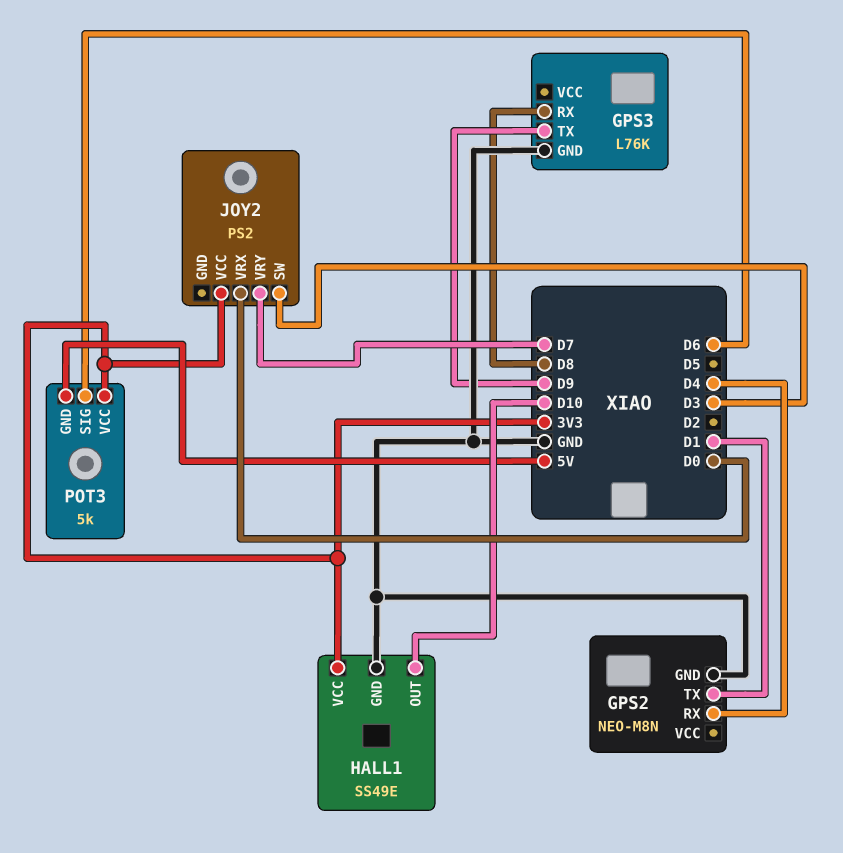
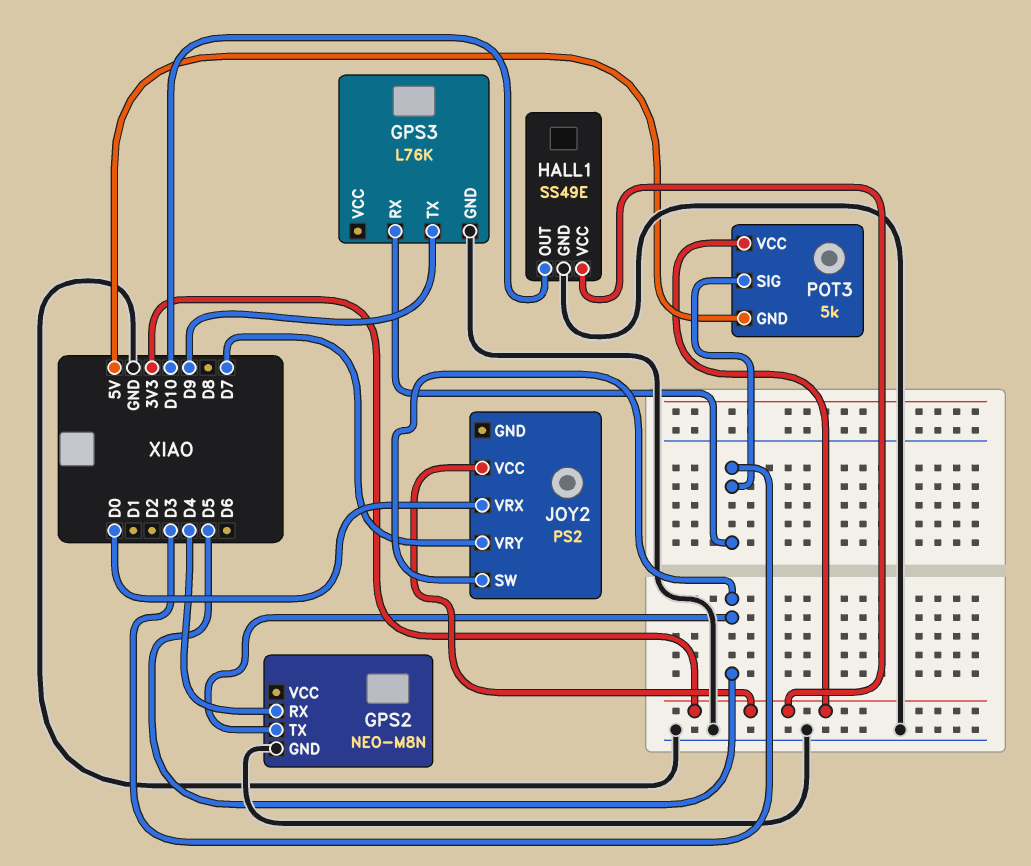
GPS2 pin TX: D1 -> D5
GPS3 pin RX: D8 -> D3
JOY2 pin SW: D3 -> D5
POT3 pin SIG: D6 -> D3

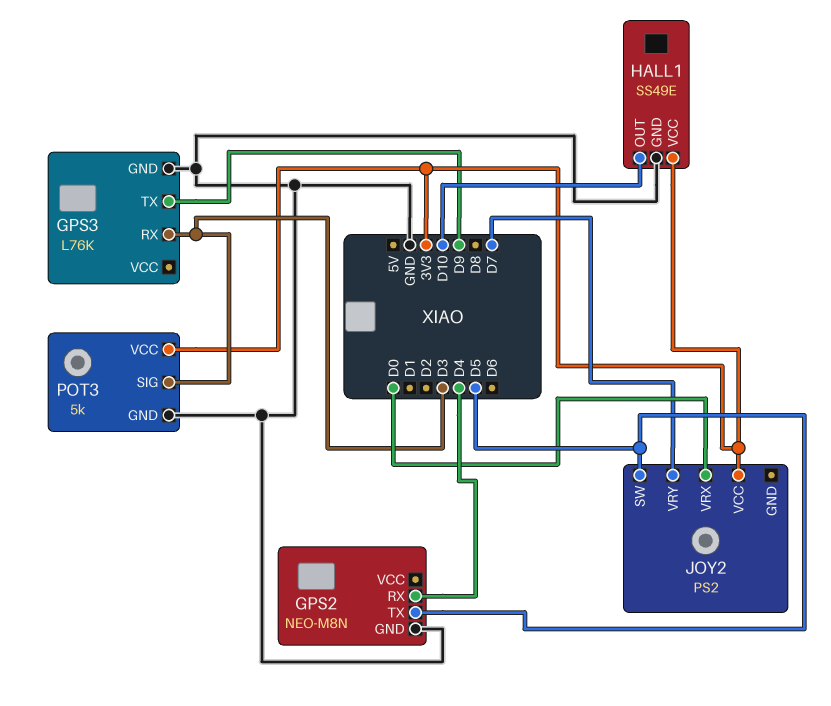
POT3 pin GND: 5V -> GND

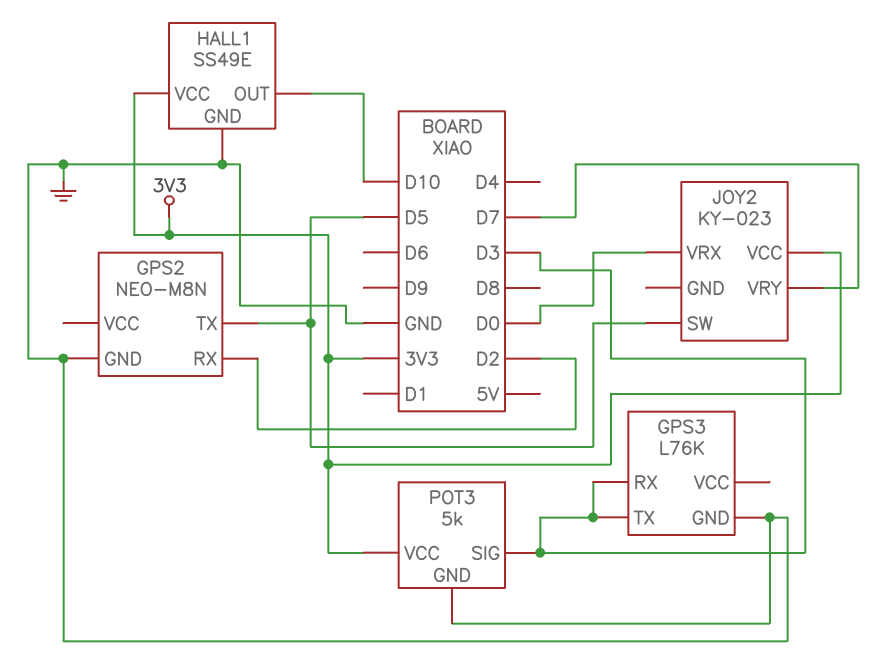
GPS2 pin RX: D4 -> D2
GPS3 pin TX: D9 -> D3
JOY2: PS2 -> KY-023

